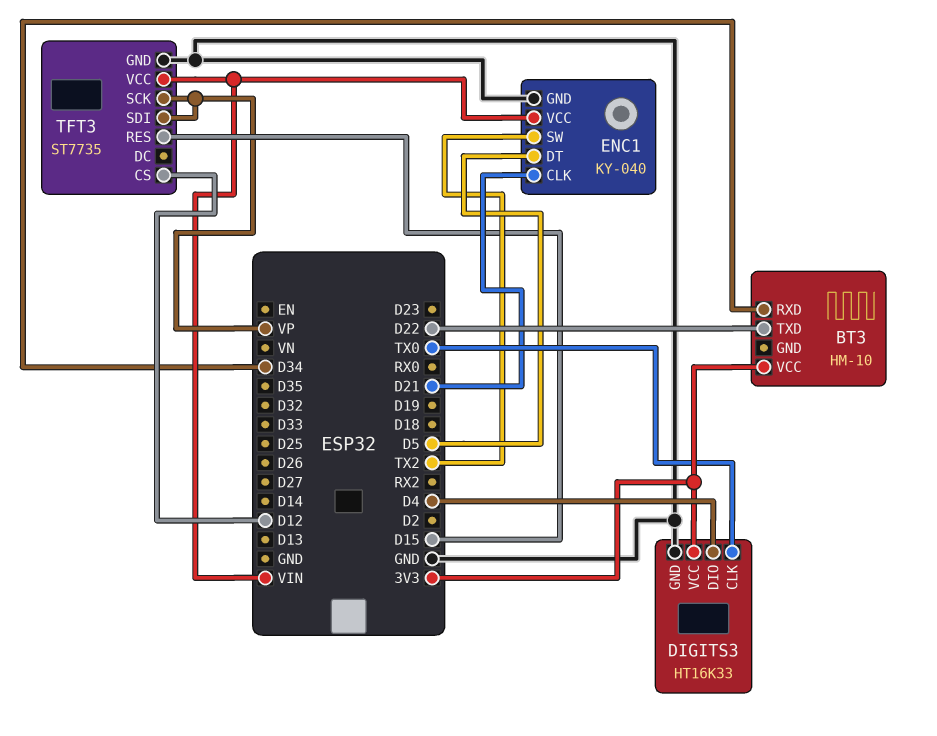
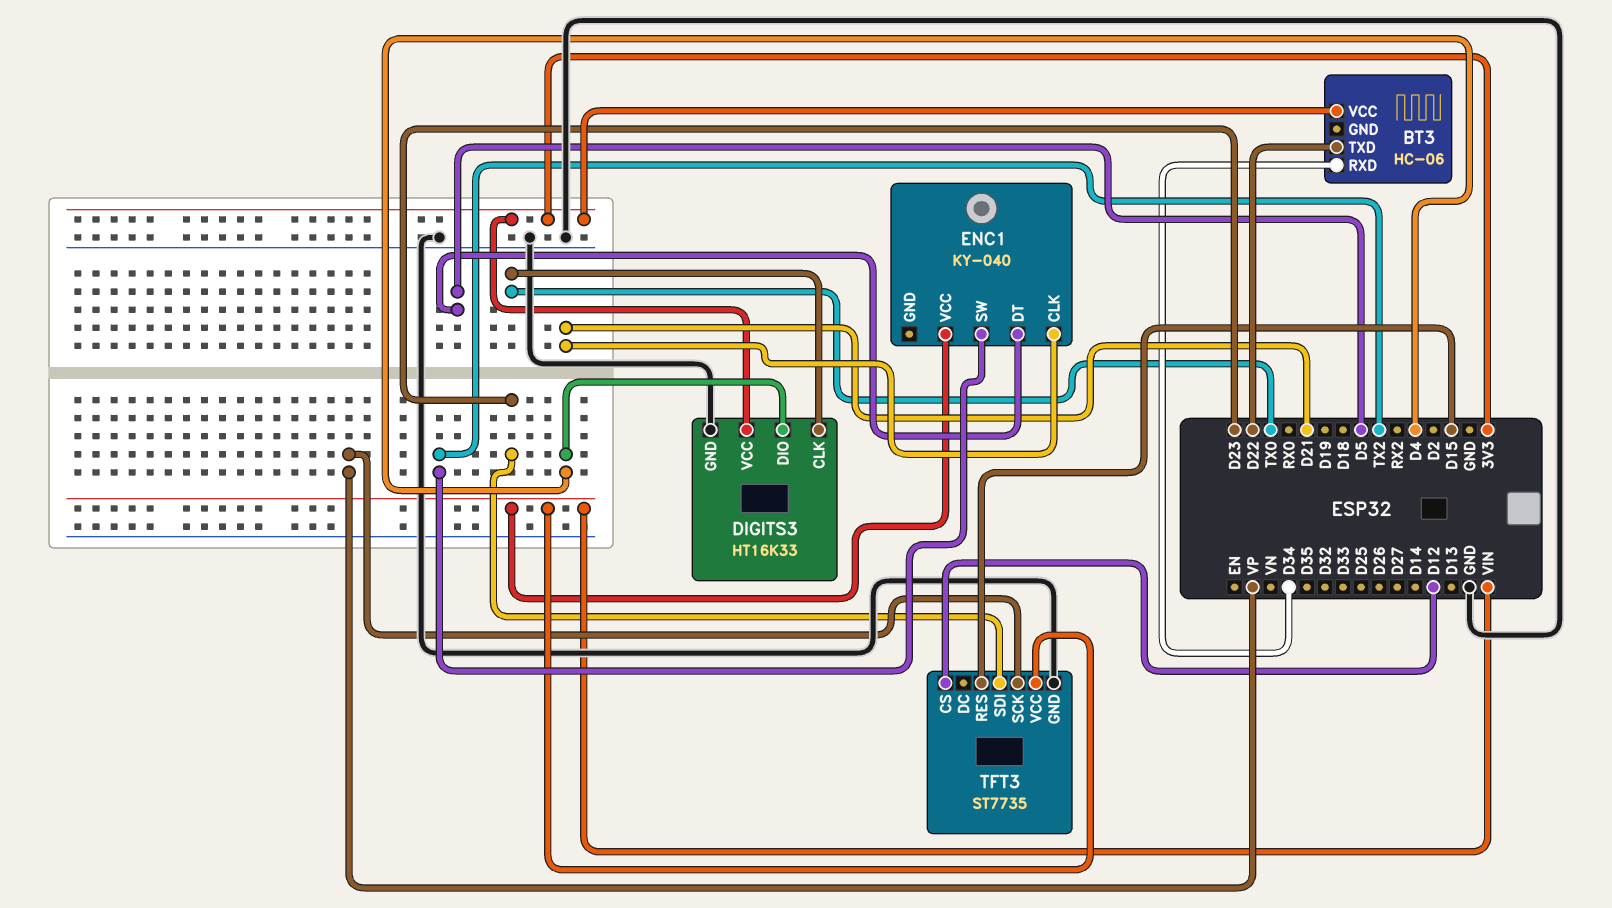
BT3: HM-10 -> HC-06
ENC1 pin GND: GND -> none
TFT3 pin SDI: VP -> D23

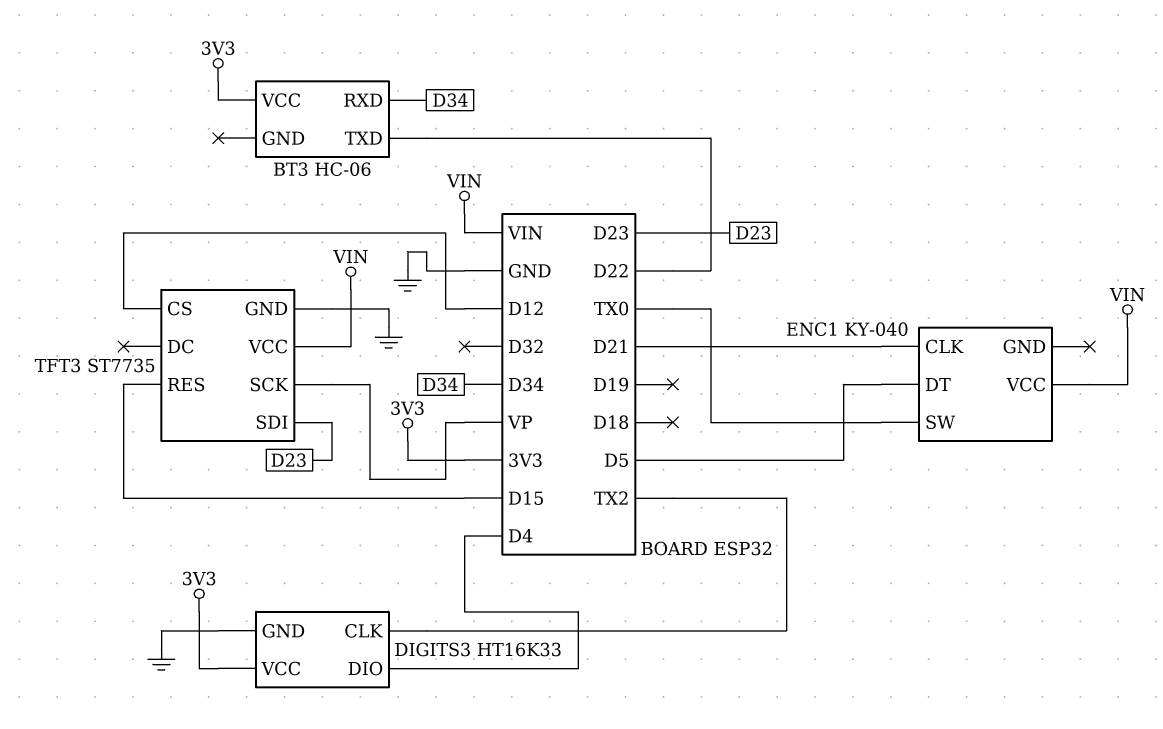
DIGITS3 pin CLK: TX0 -> TX2
ENC1 pin SW: TX2 -> TX0

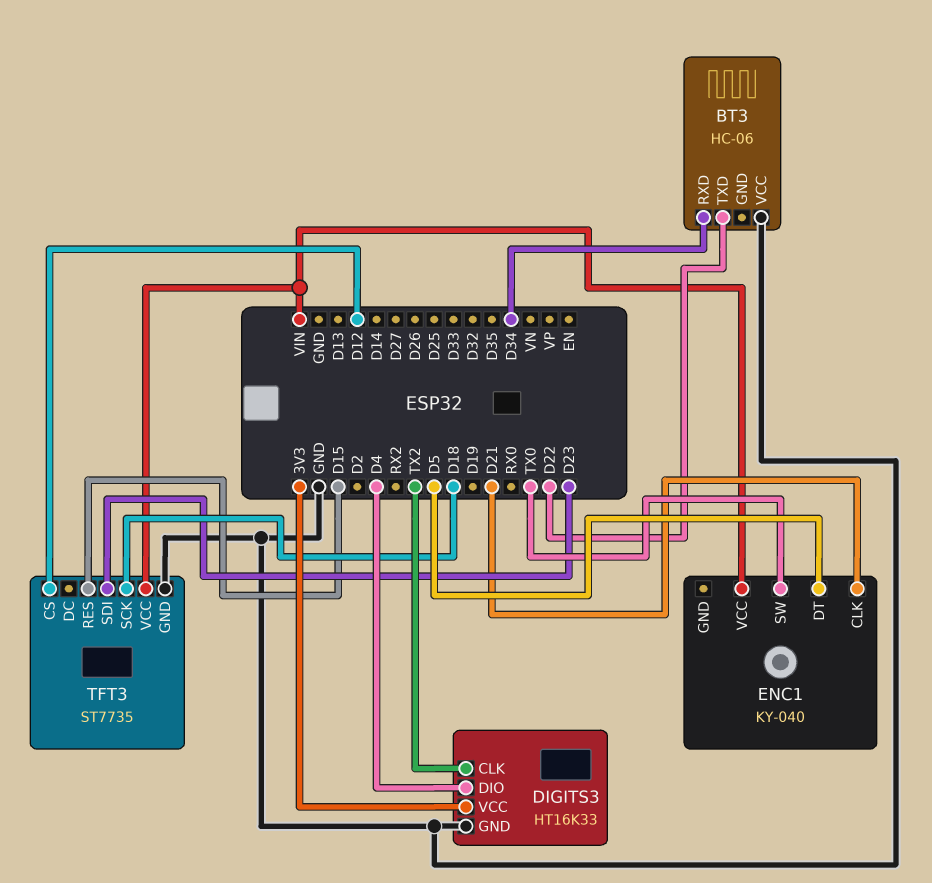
BT3 pin VCC: 3V3 -> GND
TFT3 pin SCK: VP -> D18

